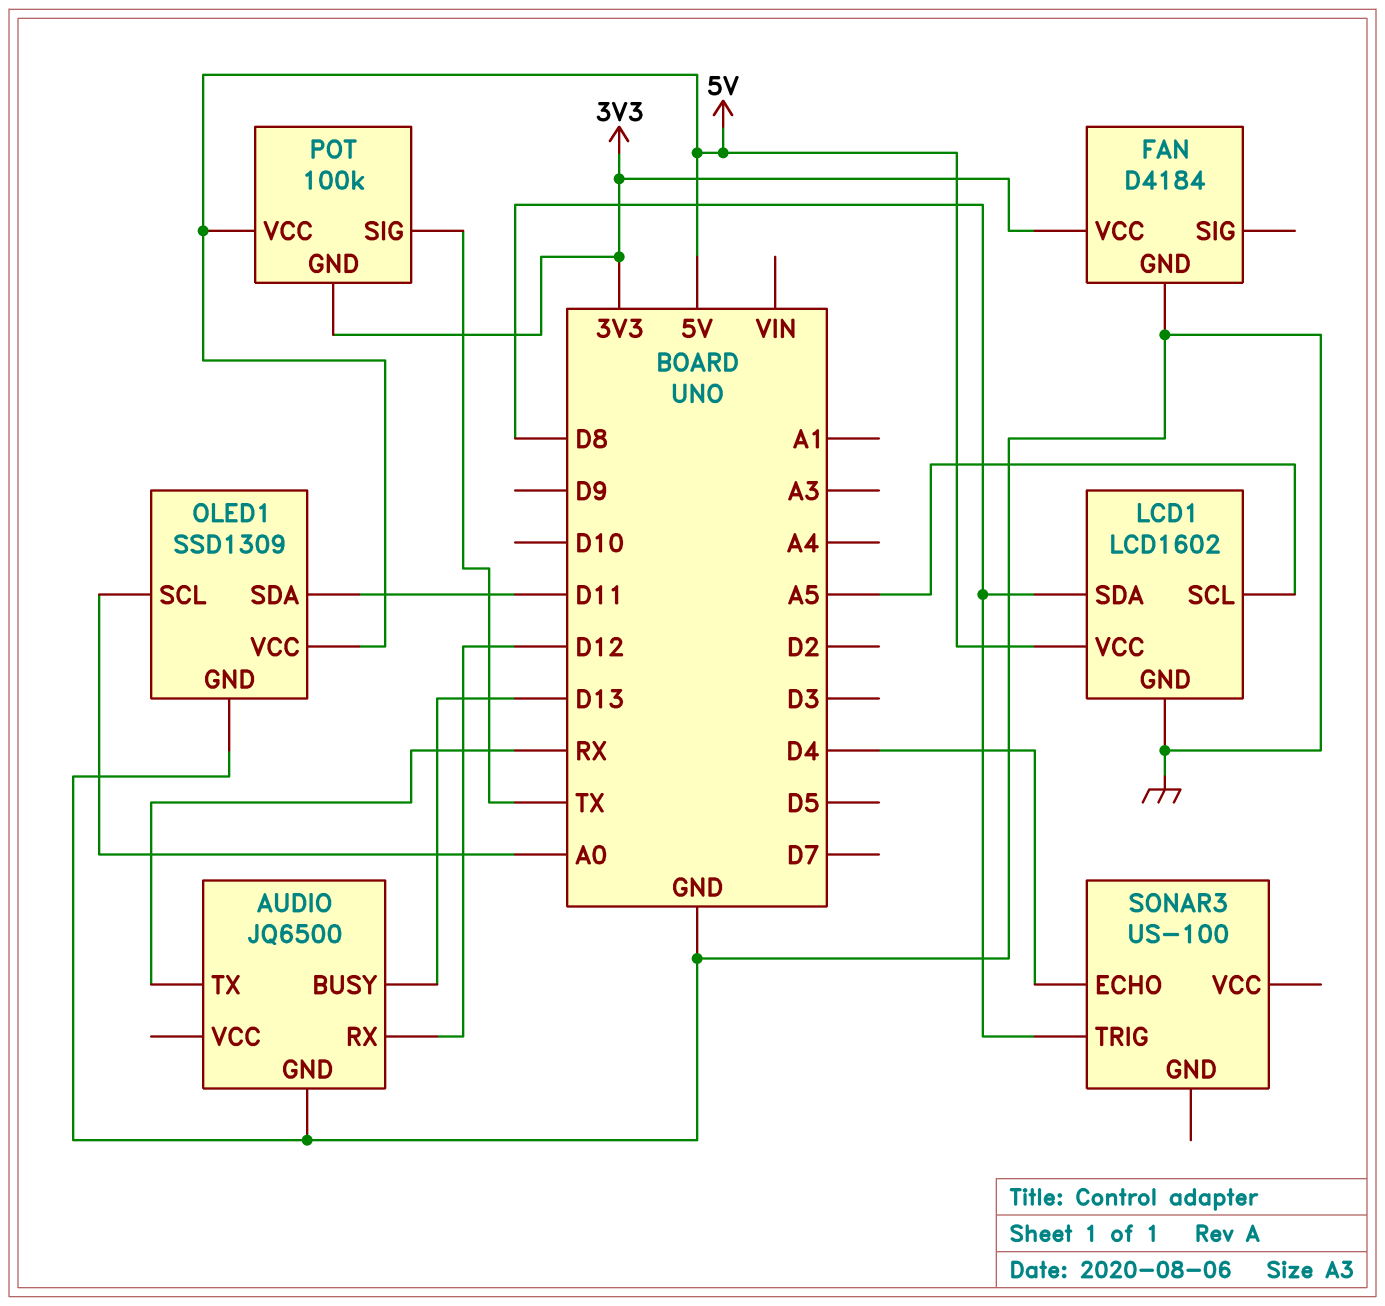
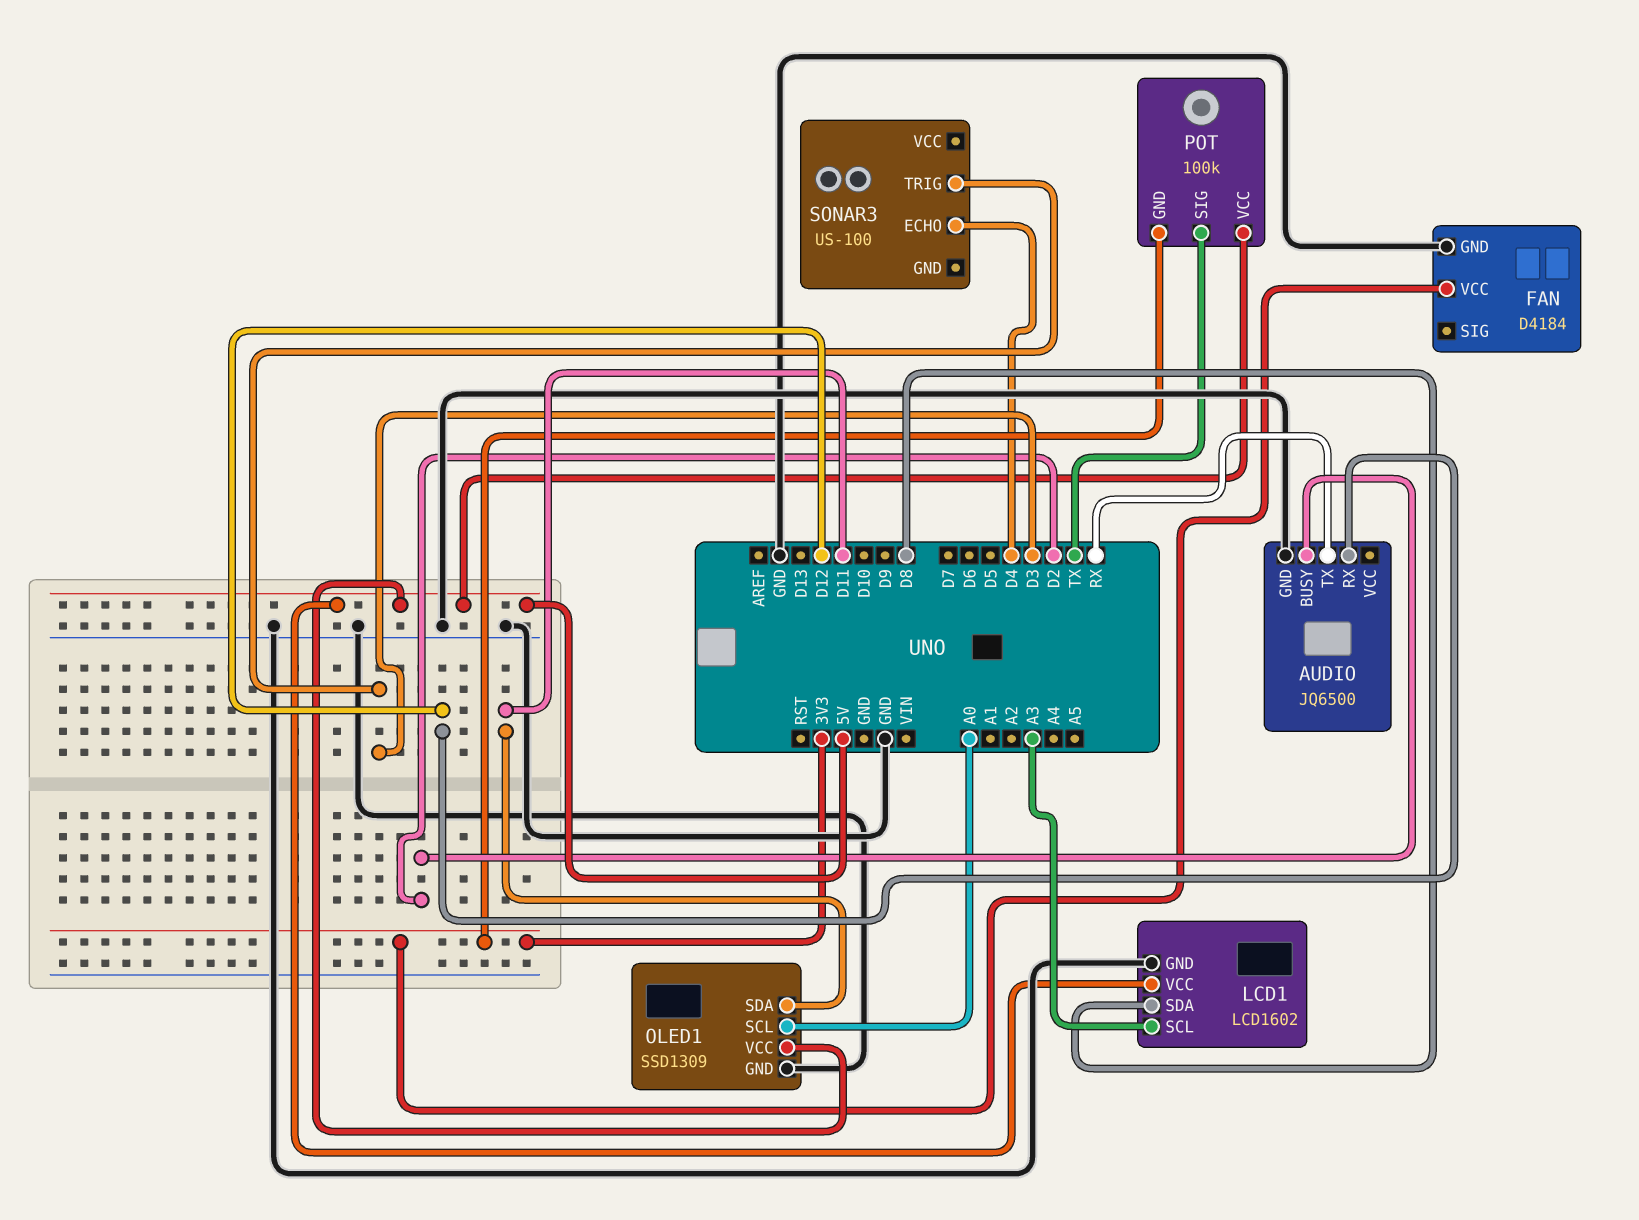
AUDIO pin BUSY: D13 -> D2
LCD1 pin SCL: A5 -> A3
SONAR3 pin TRIG: D8 -> D3

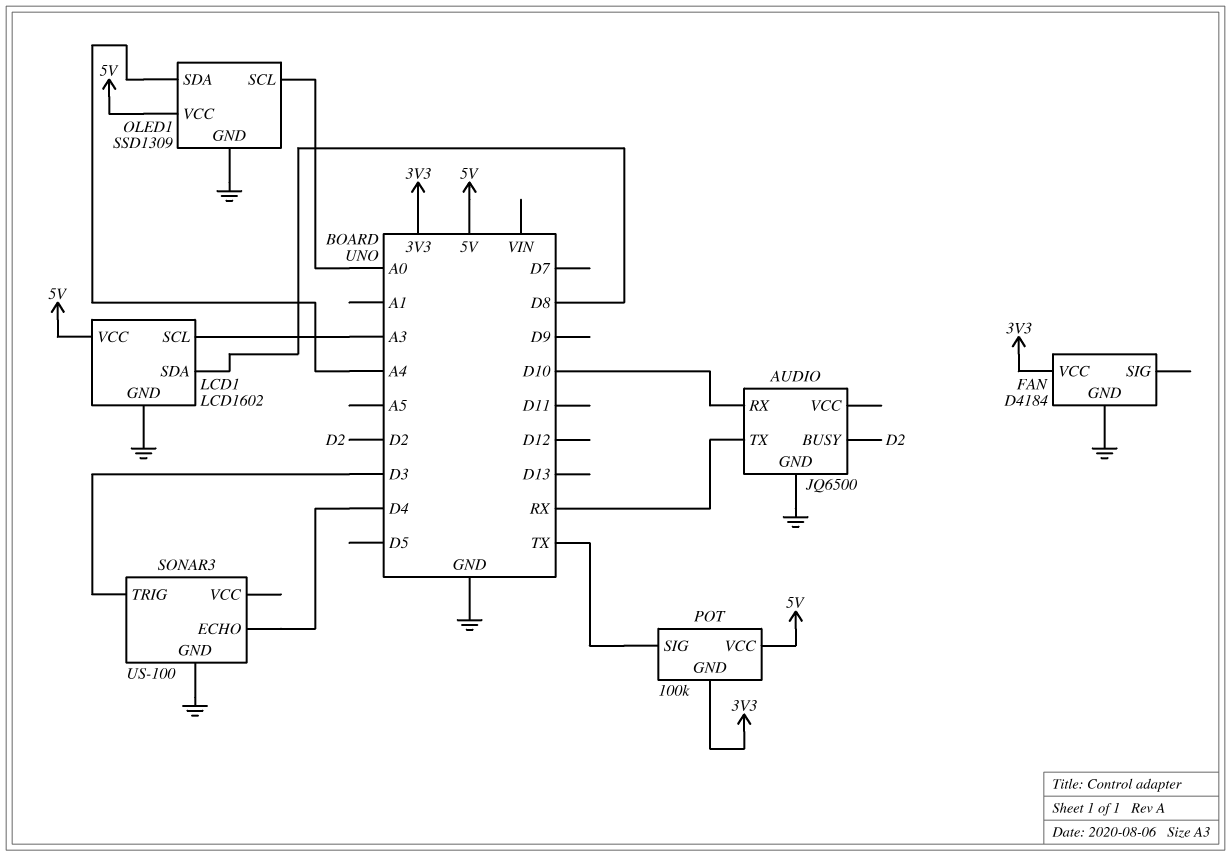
AUDIO pin RX: D12 -> D10
OLED1 pin SDA: D11 -> A4
SONAR3 pin GND: none -> GND

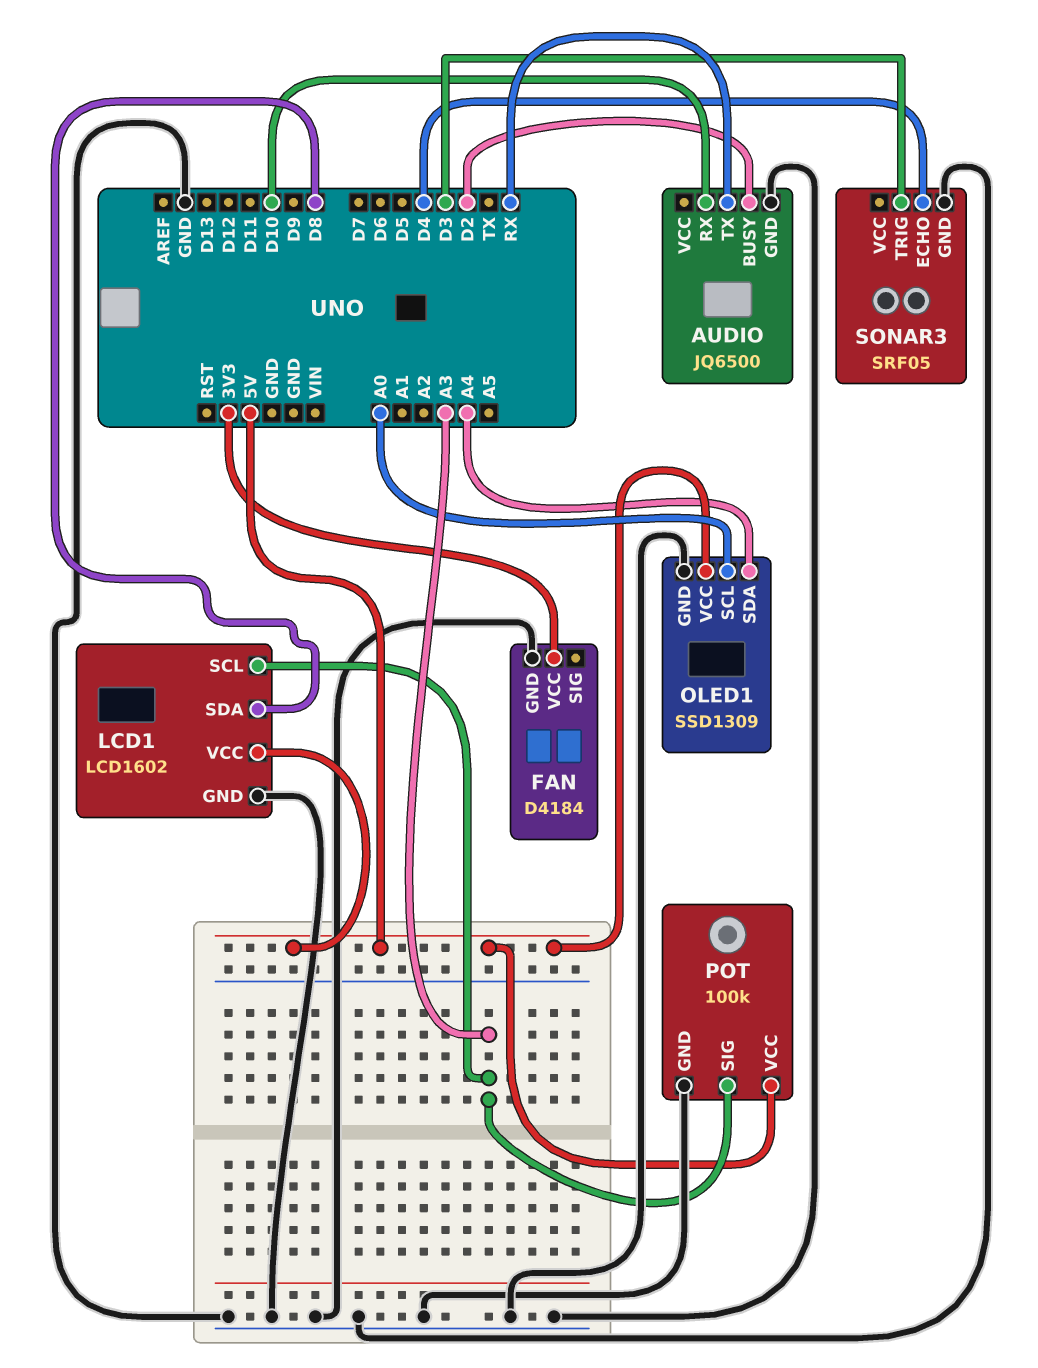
POT pin GND: 3V3 -> GND
POT pin SIG: TX -> A3
SONAR3: US-100 -> SRF05

